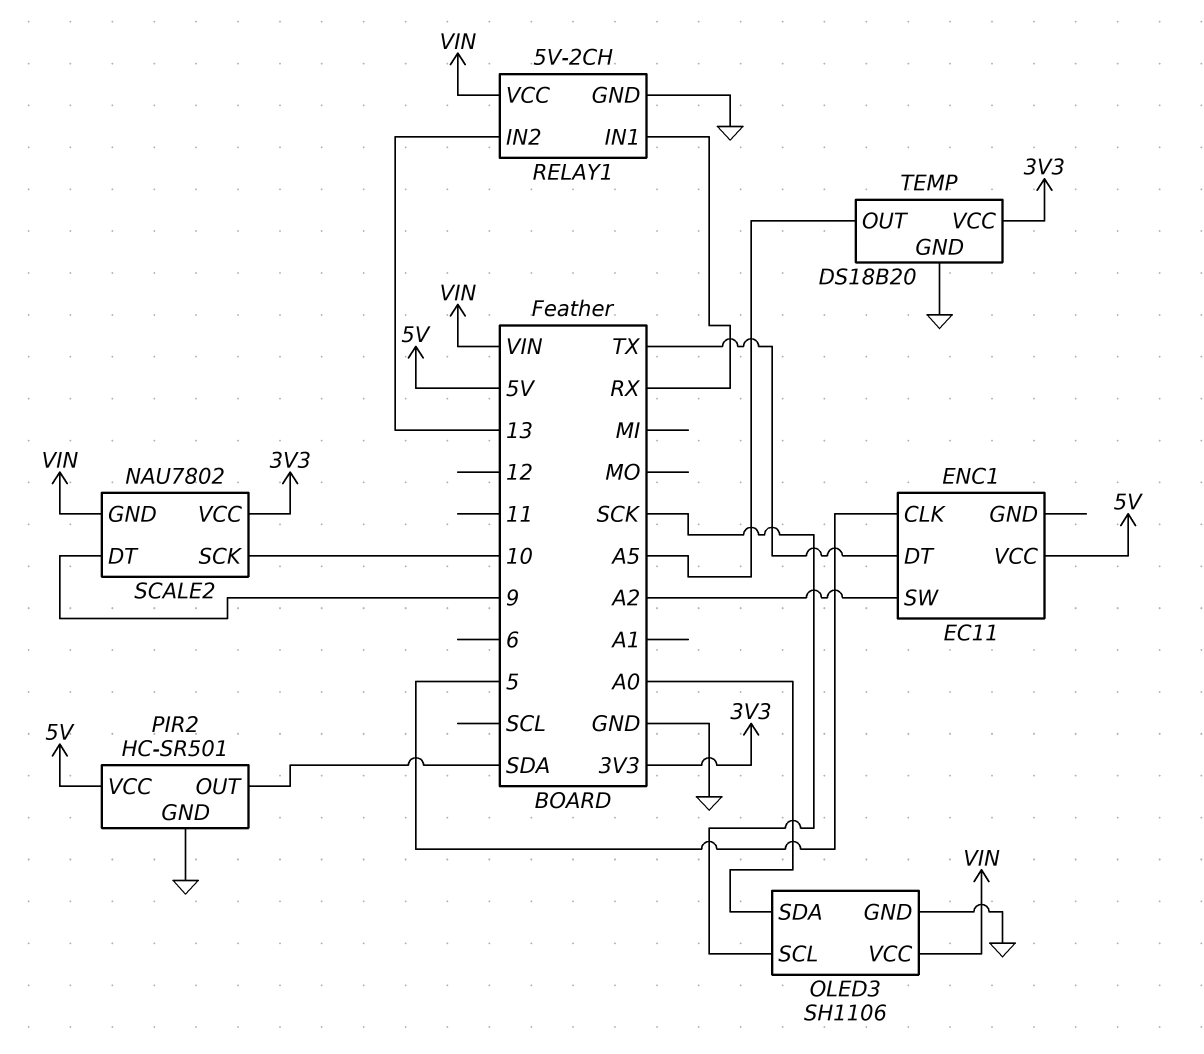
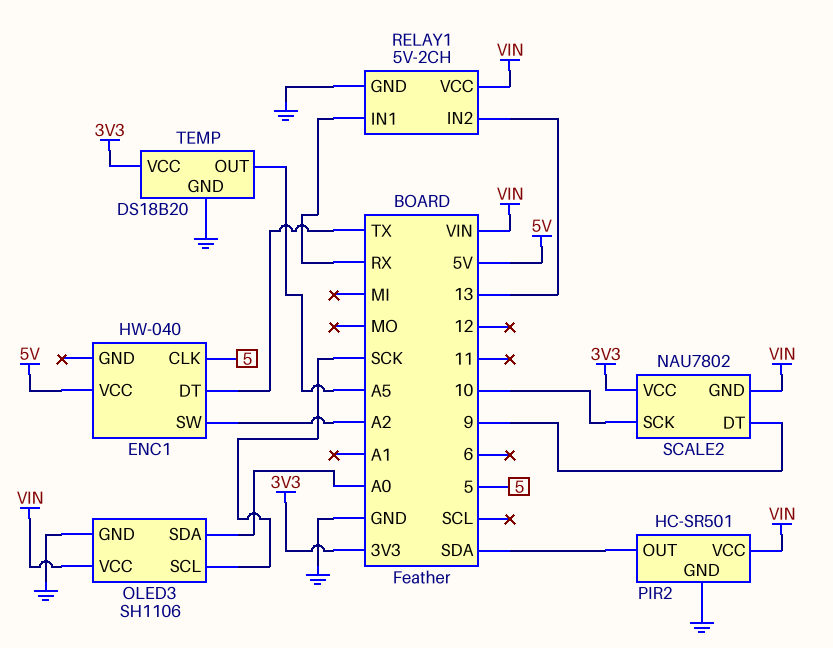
ENC1: EC11 -> HW-040
PIR2 pin VCC: 5V -> VIN

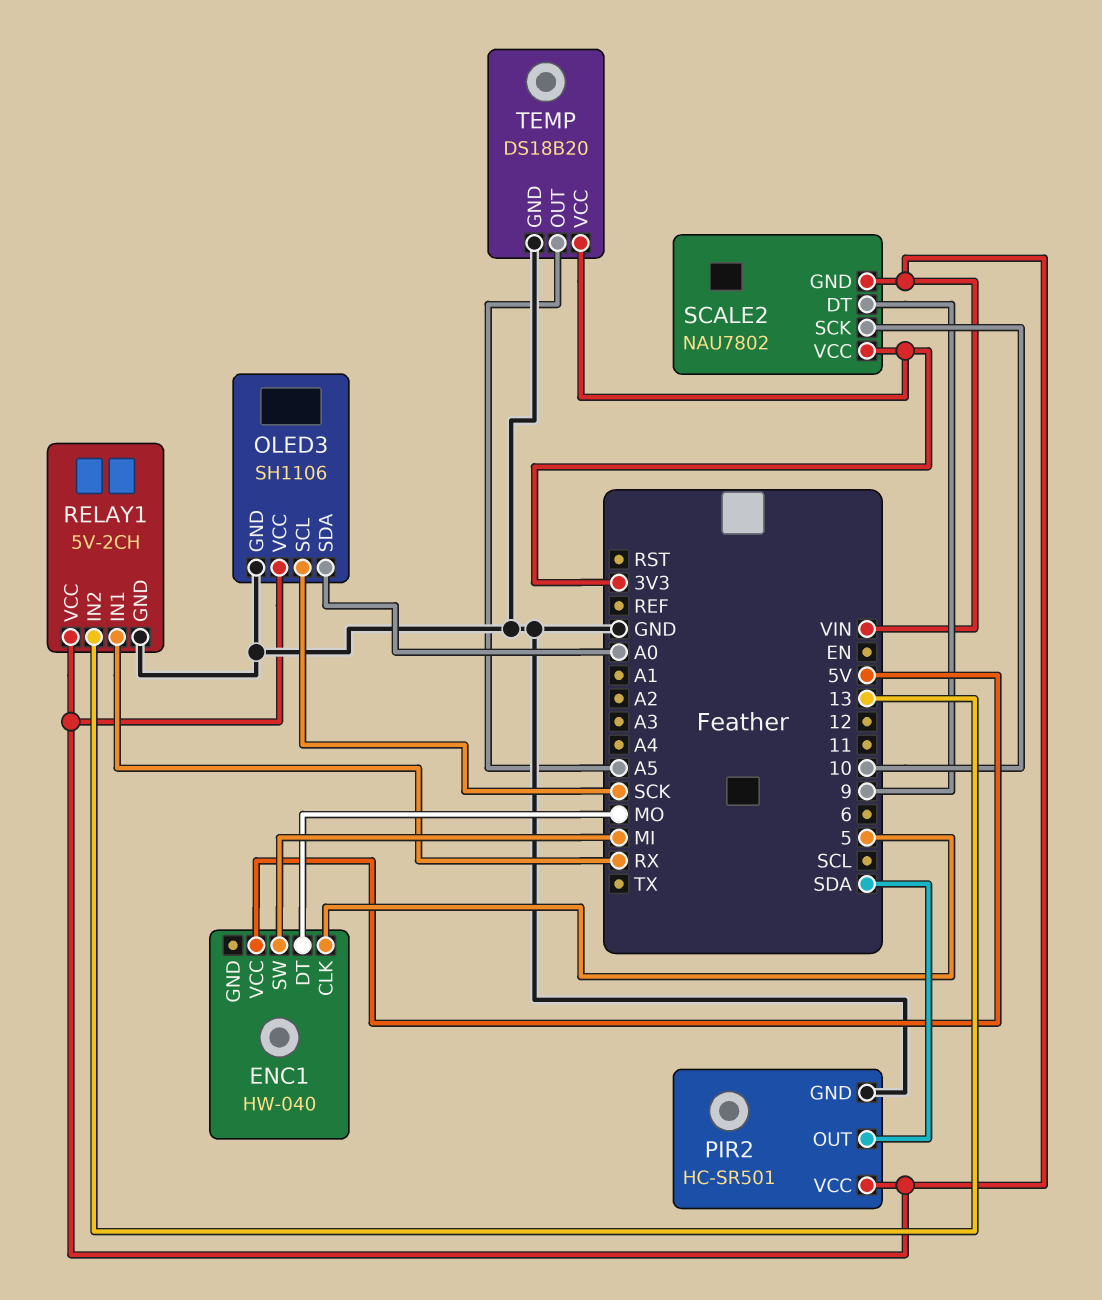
ENC1 pin DT: TX -> MO
ENC1 pin SW: A2 -> MI

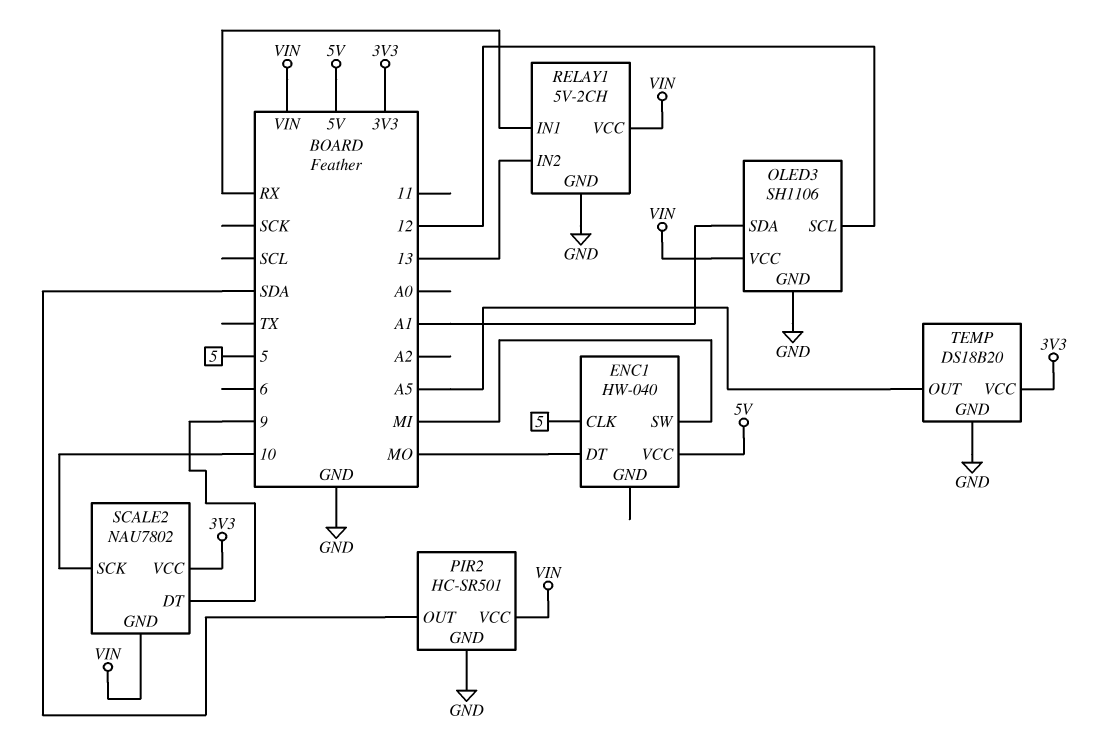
OLED3 pin SCL: SCK -> 12
OLED3 pin SDA: A0 -> A1

